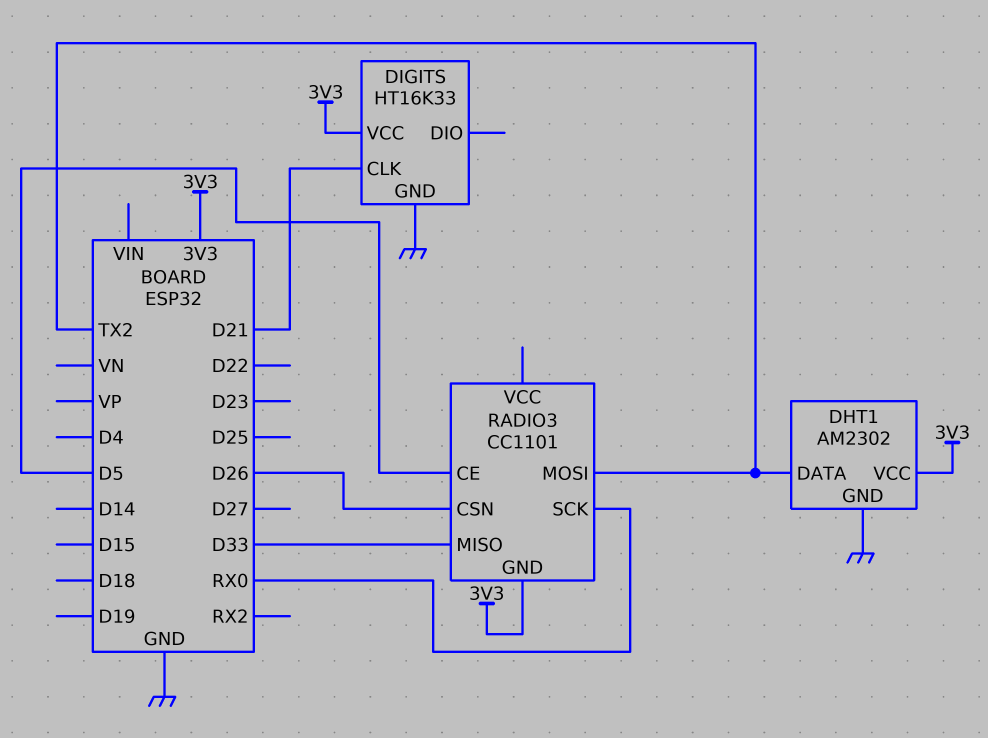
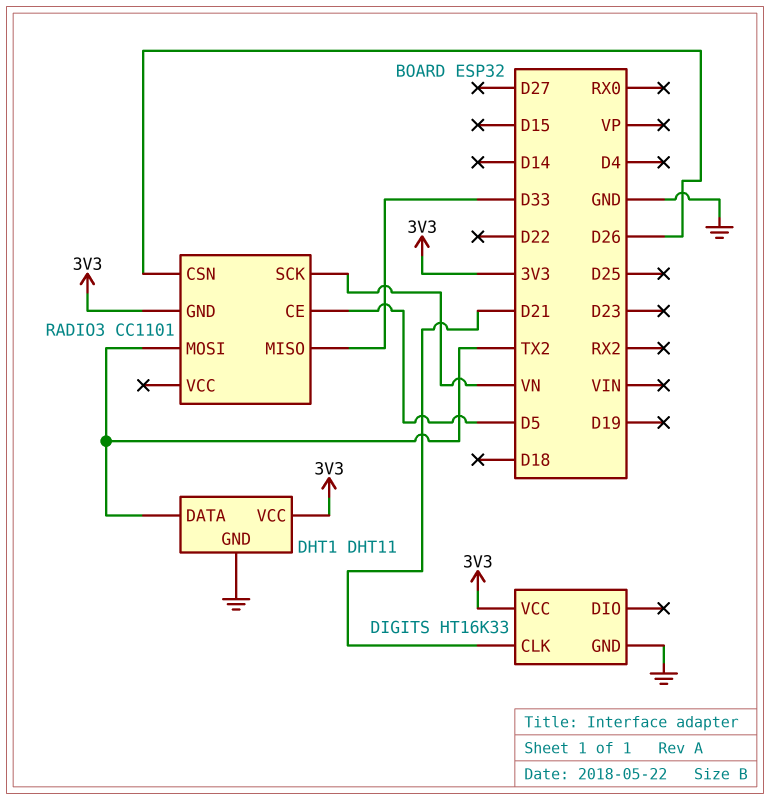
DHT1: AM2302 -> DHT11
RADIO3 pin SCK: RX0 -> VN

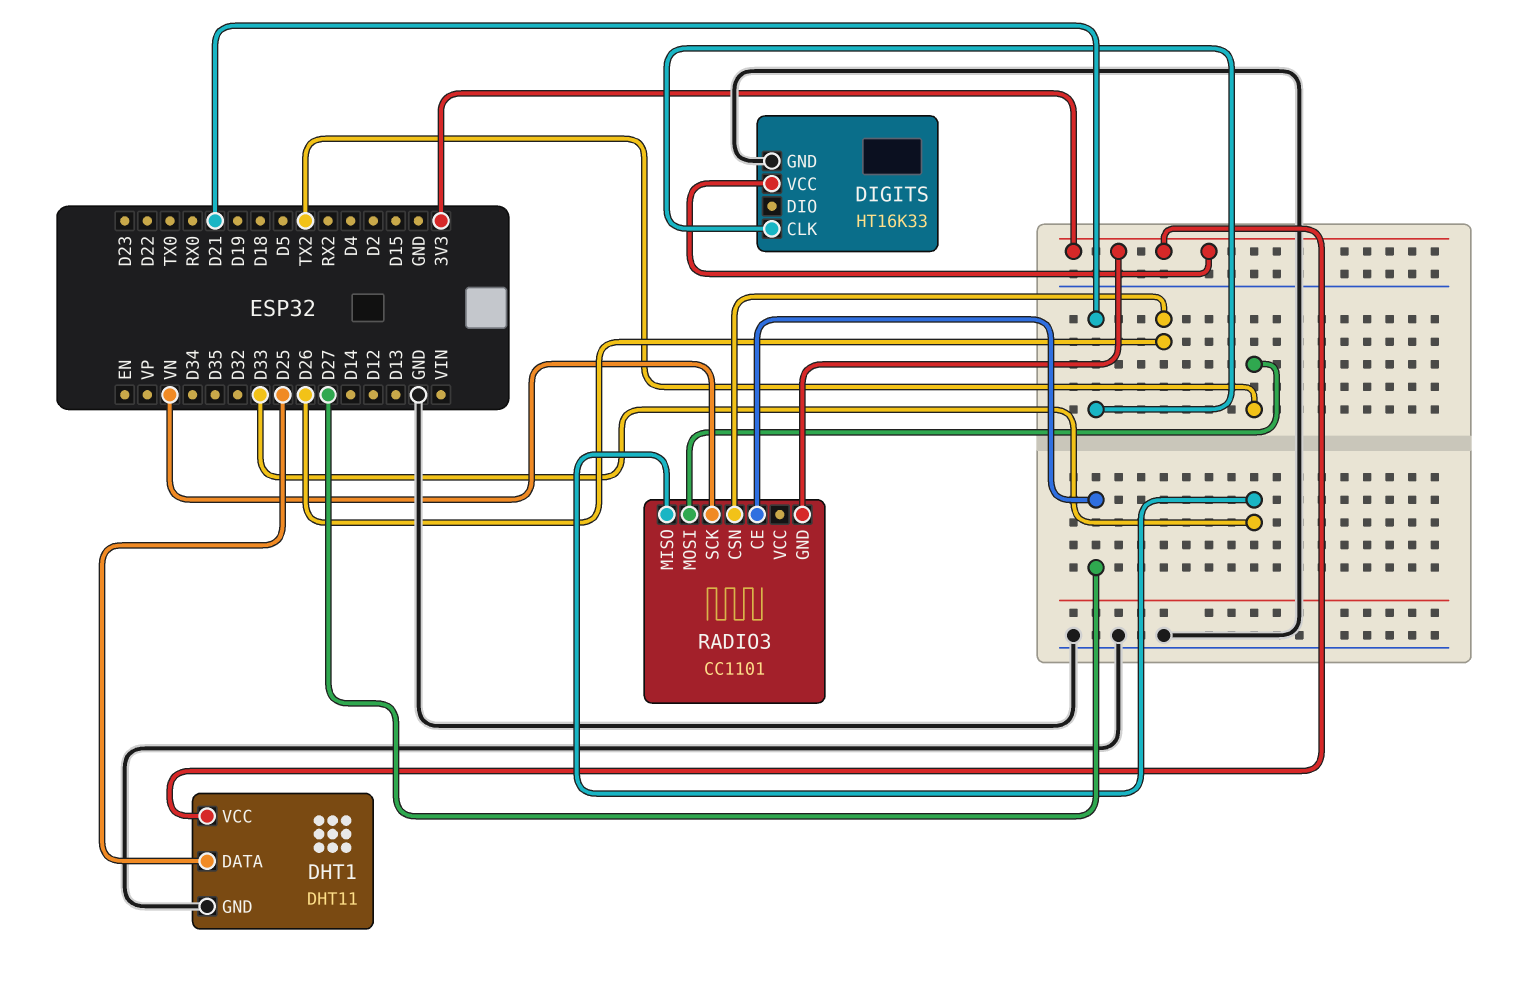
DHT1 pin DATA: TX2 -> D25
RADIO3 pin CE: D5 -> D27

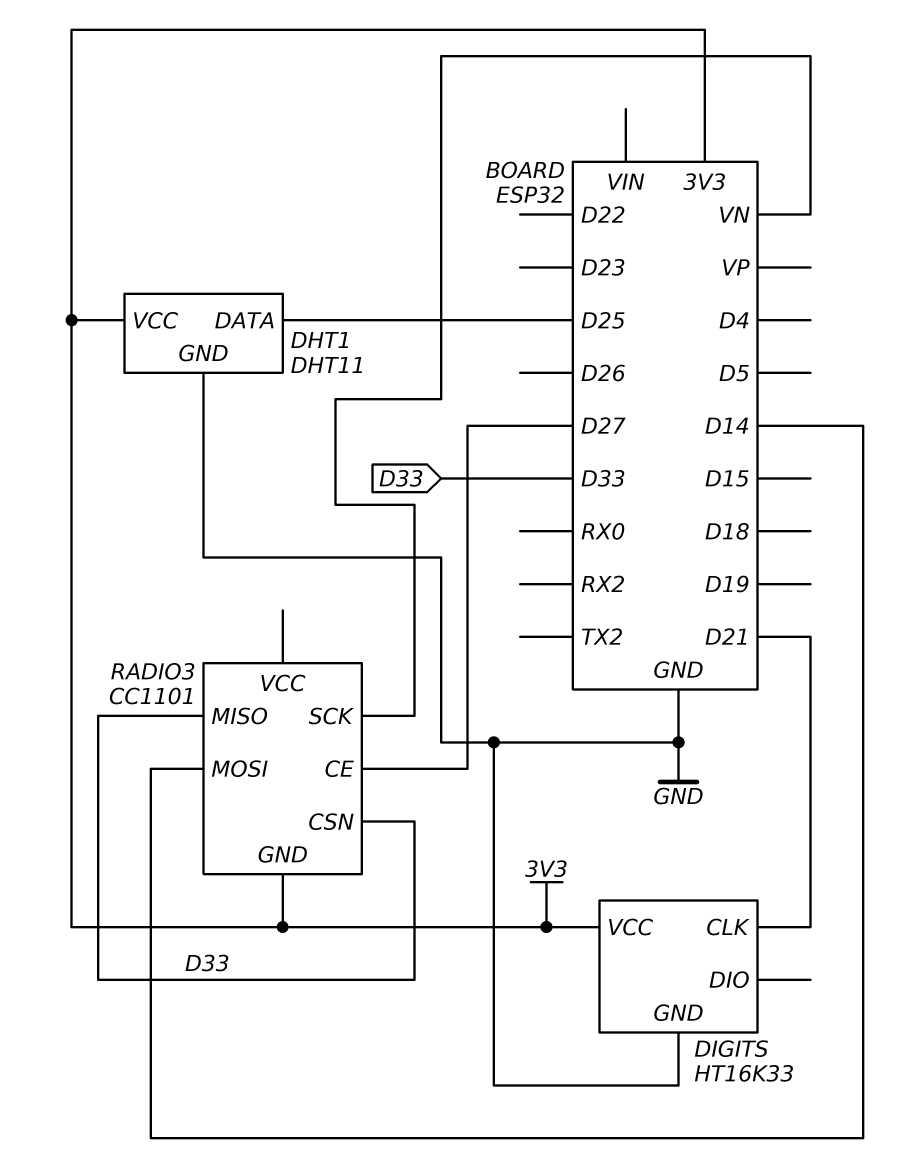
RADIO3 pin CSN: D26 -> D33
RADIO3 pin MOSI: TX2 -> D14

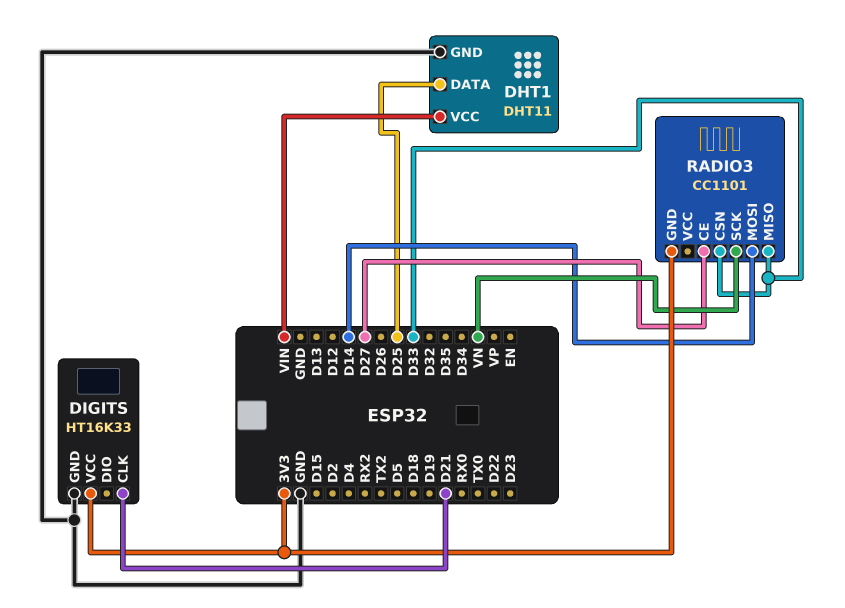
DHT1 pin VCC: 3V3 -> VIN

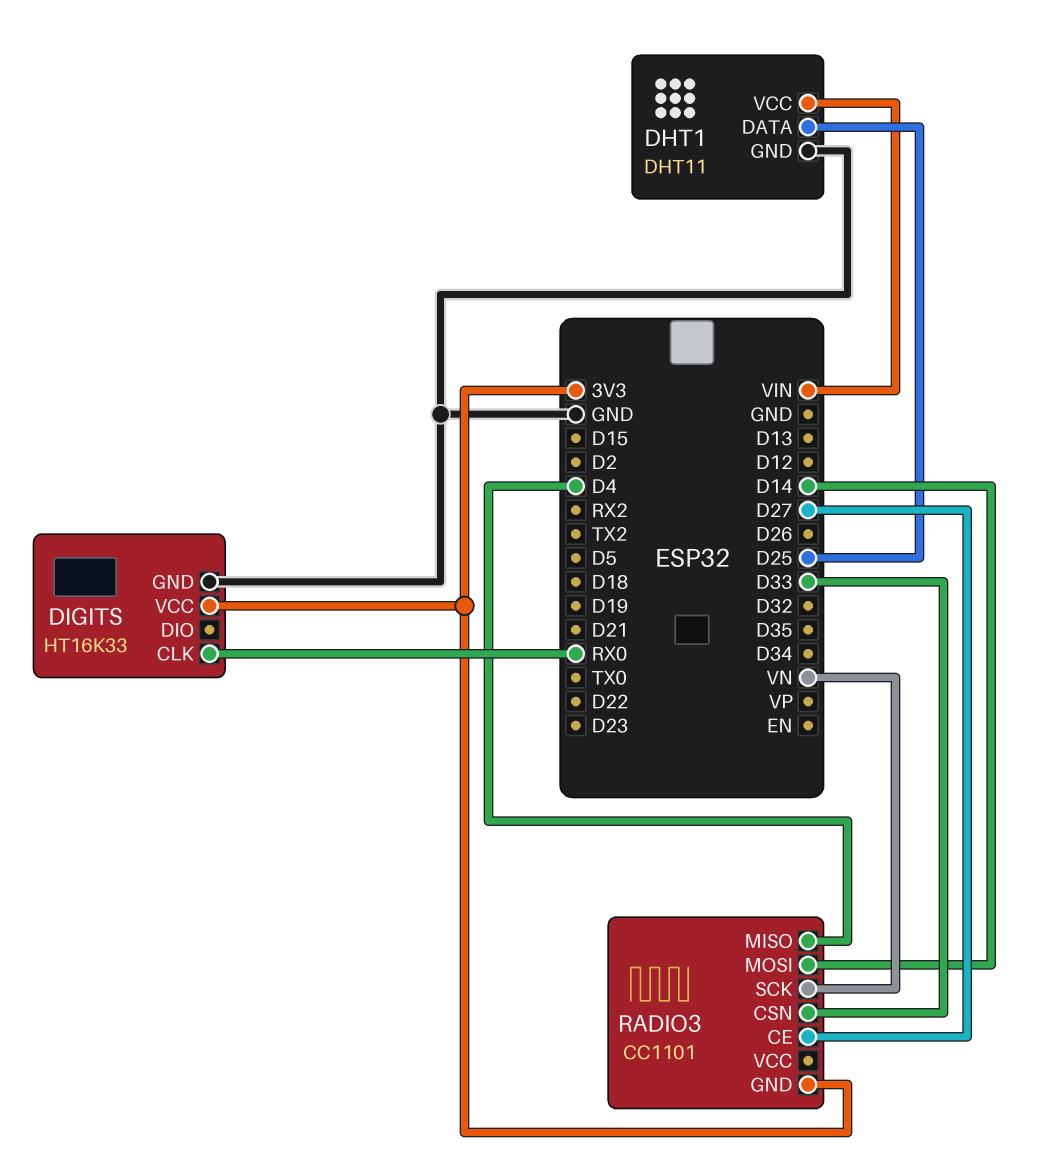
DIGITS pin CLK: D21 -> RX0
RADIO3 pin MISO: D33 -> D4

